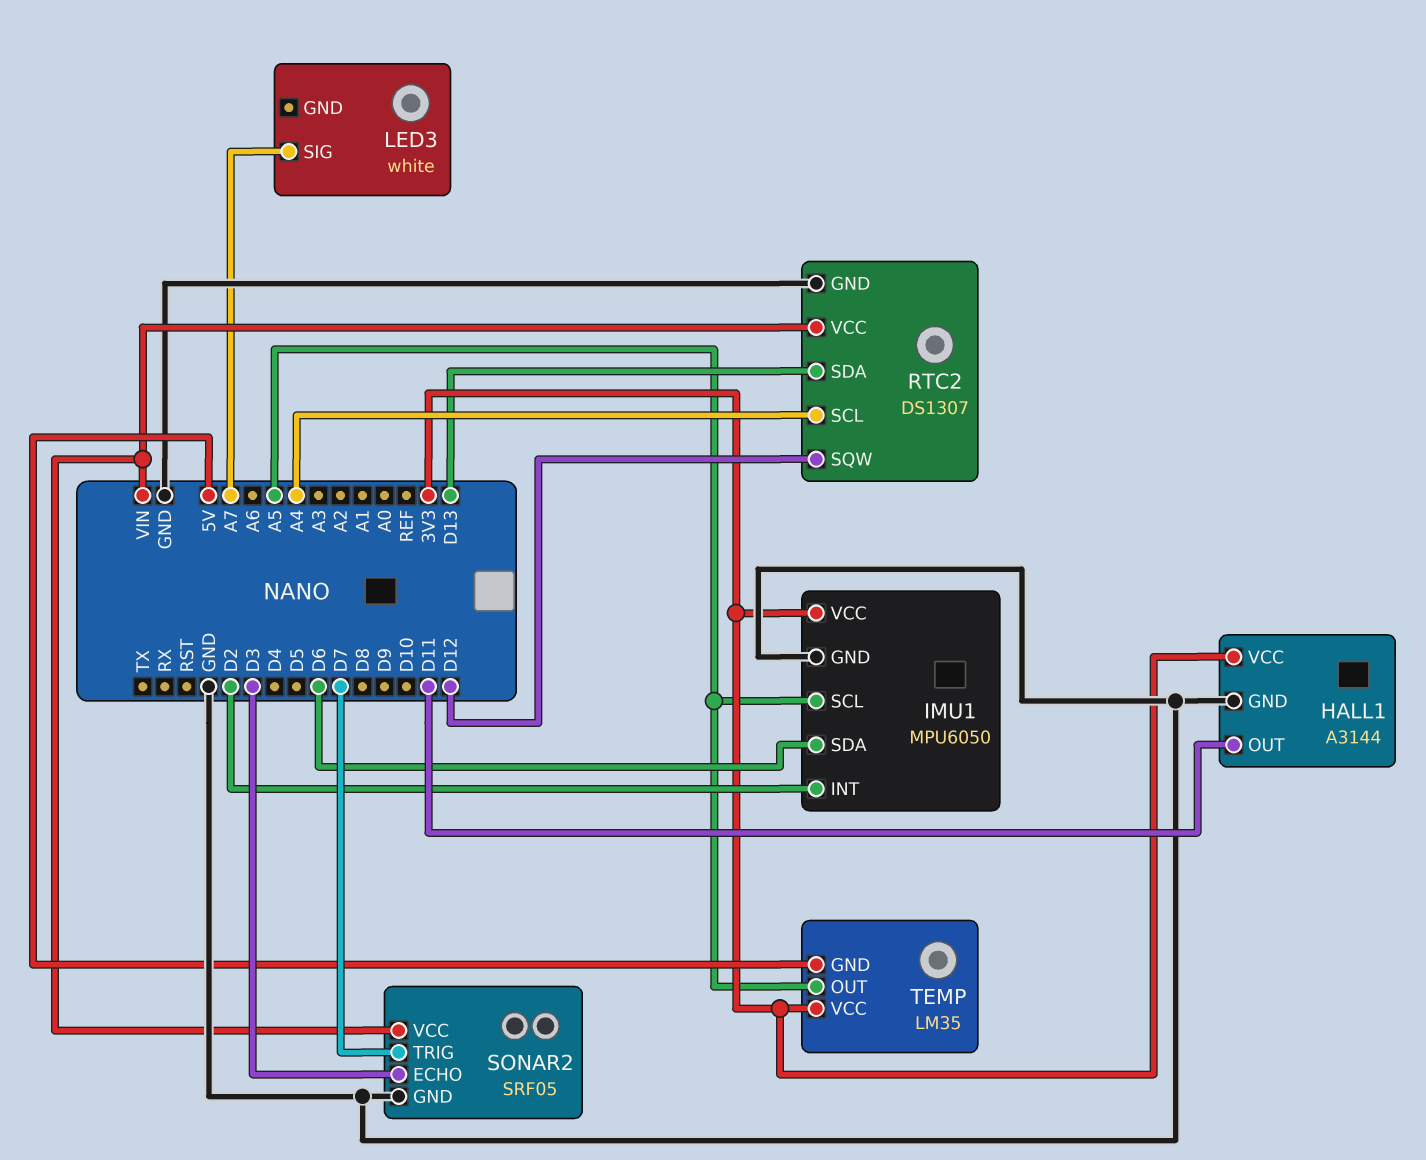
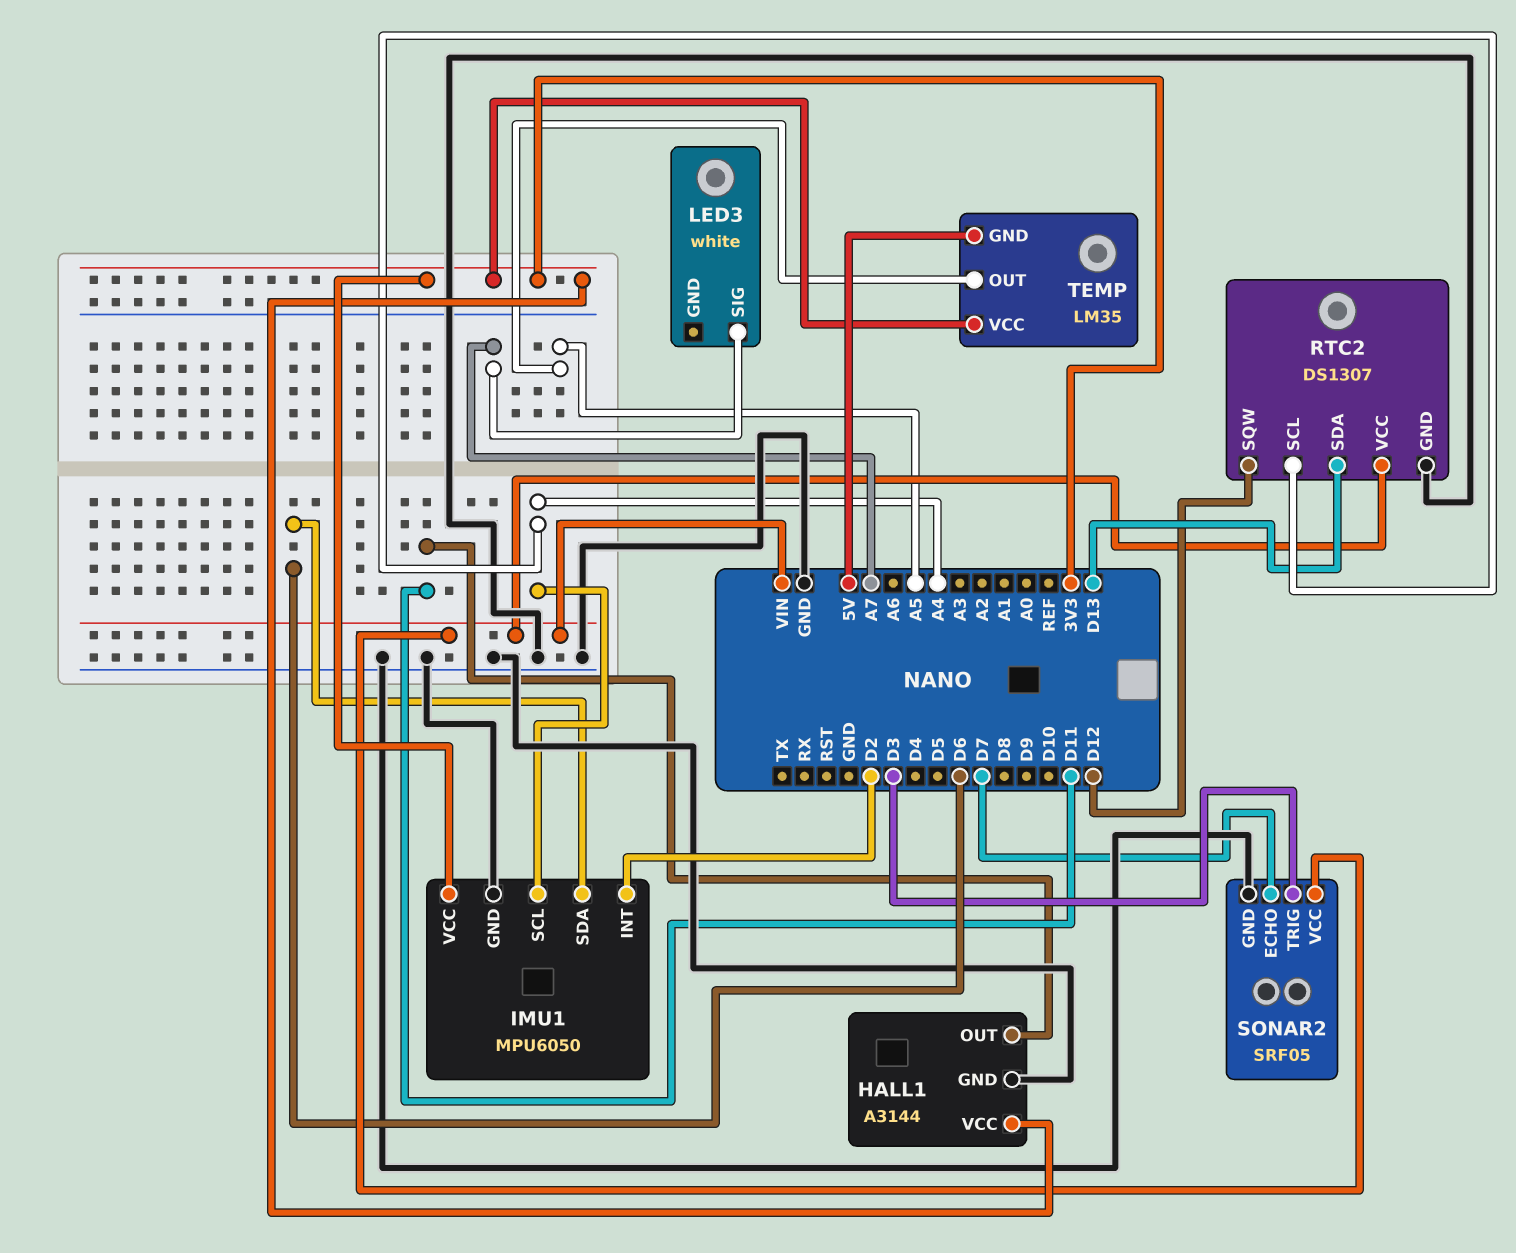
IMU1 pin SCL: A5 -> A4
SONAR2 pin ECHO: D3 -> D7
SONAR2 pin TRIG: D7 -> D3

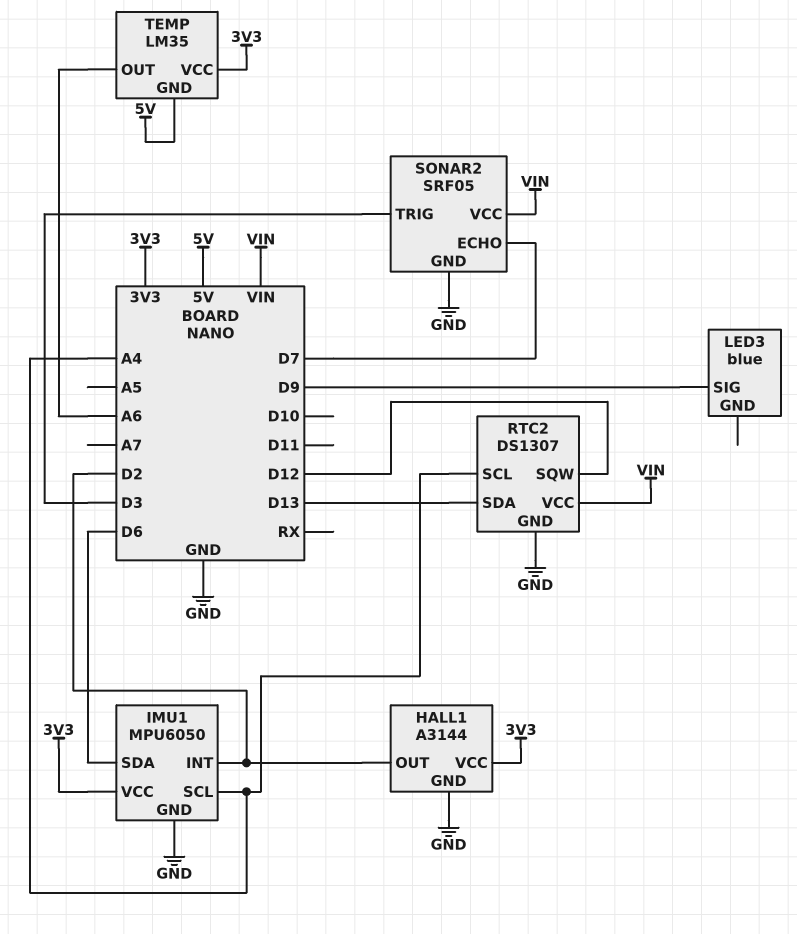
HALL1 pin OUT: D11 -> D2
LED3: white -> blue
LED3 pin SIG: A7 -> D9
TEMP pin OUT: A5 -> A6

